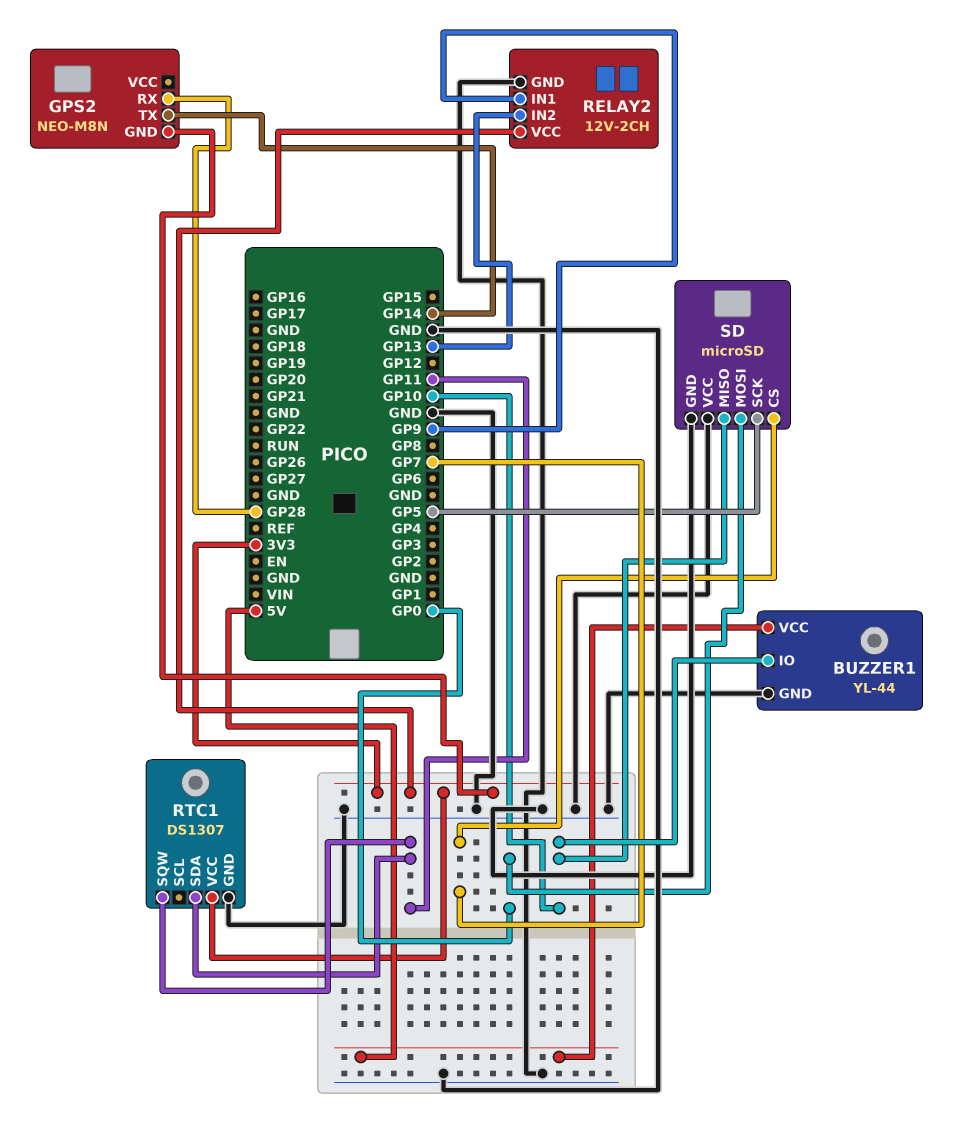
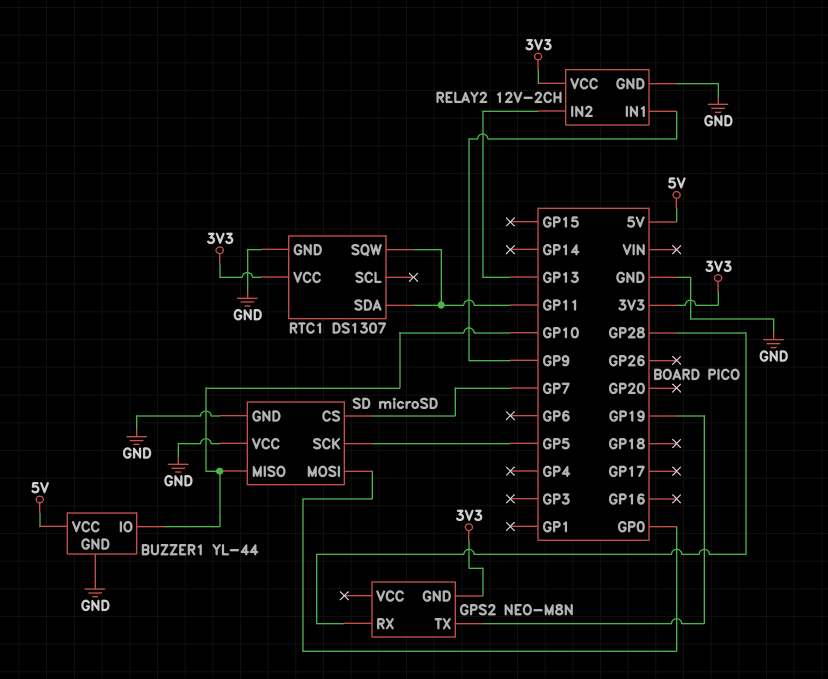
GPS2 pin TX: GP14 -> GP19

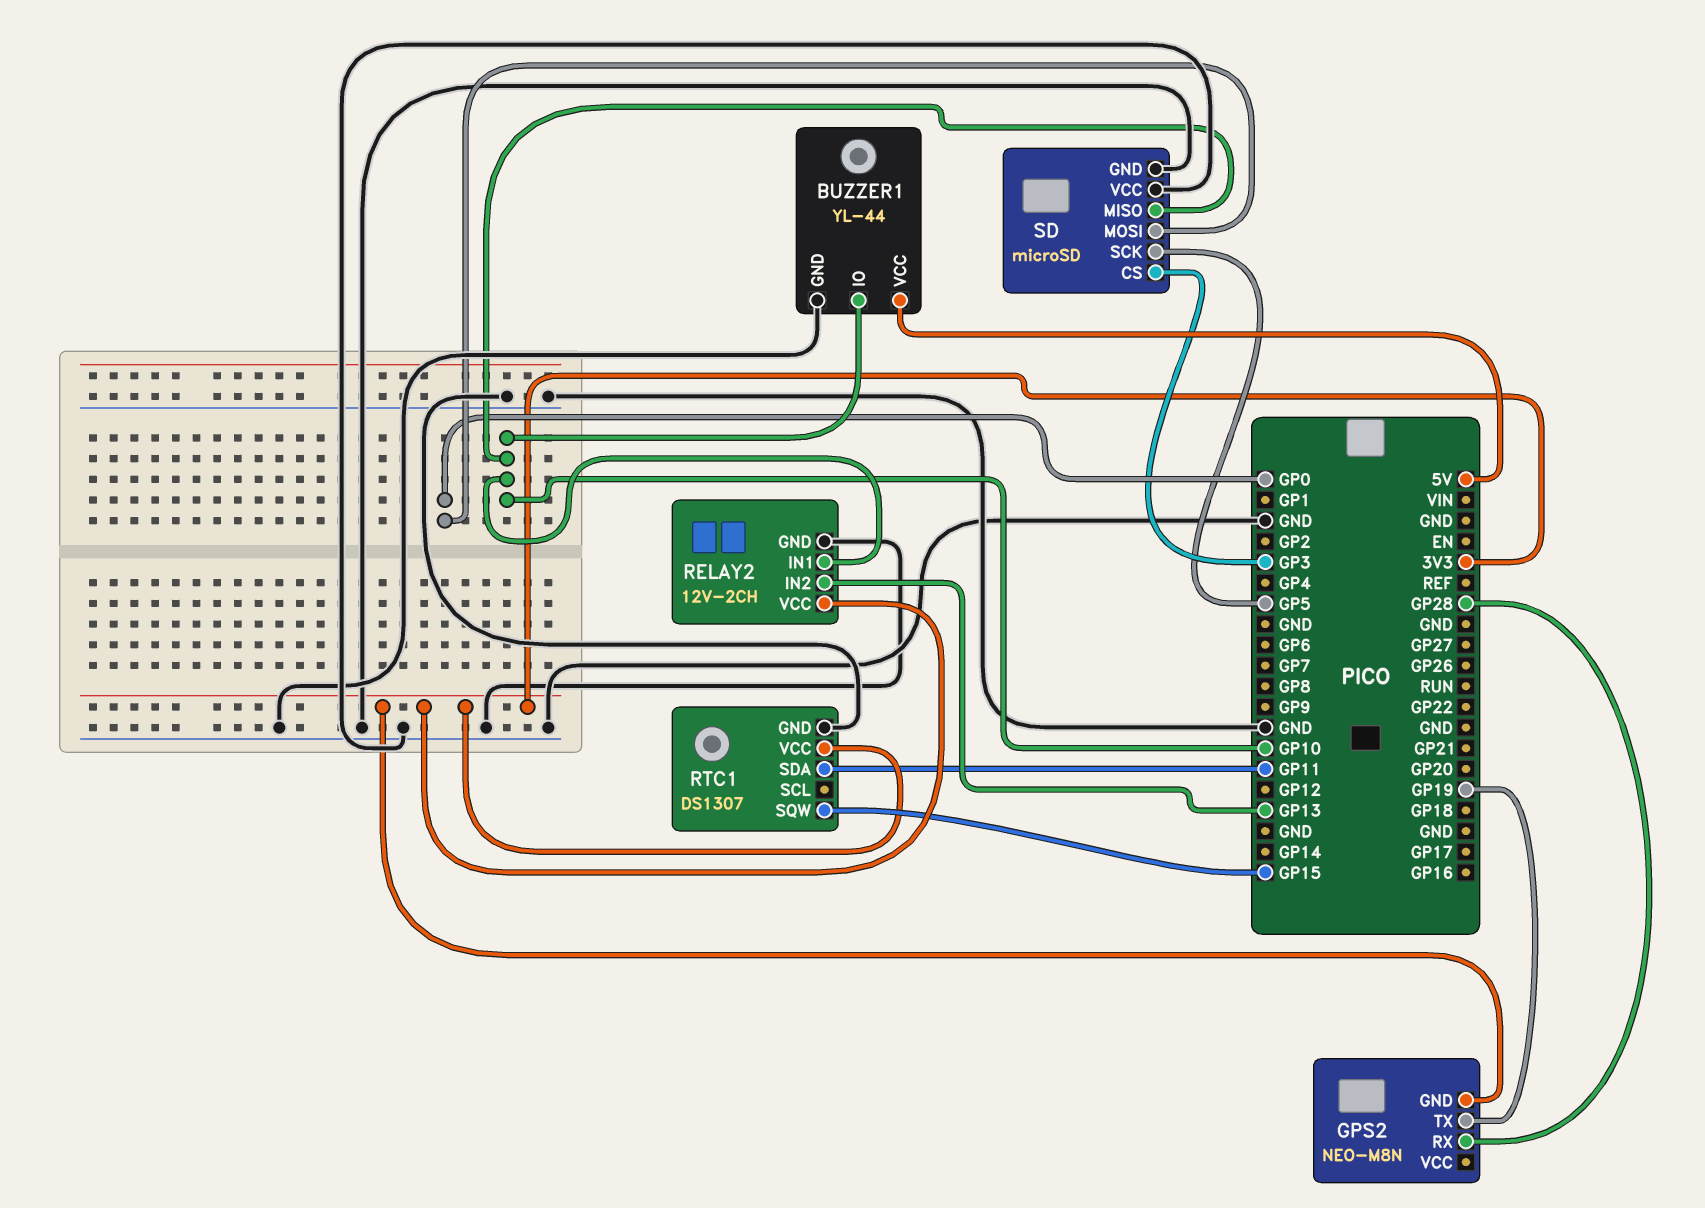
RELAY2 pin IN1: GP9 -> GP10
RTC1 pin SQW: GP11 -> GP15
SD pin CS: GP7 -> GP3

